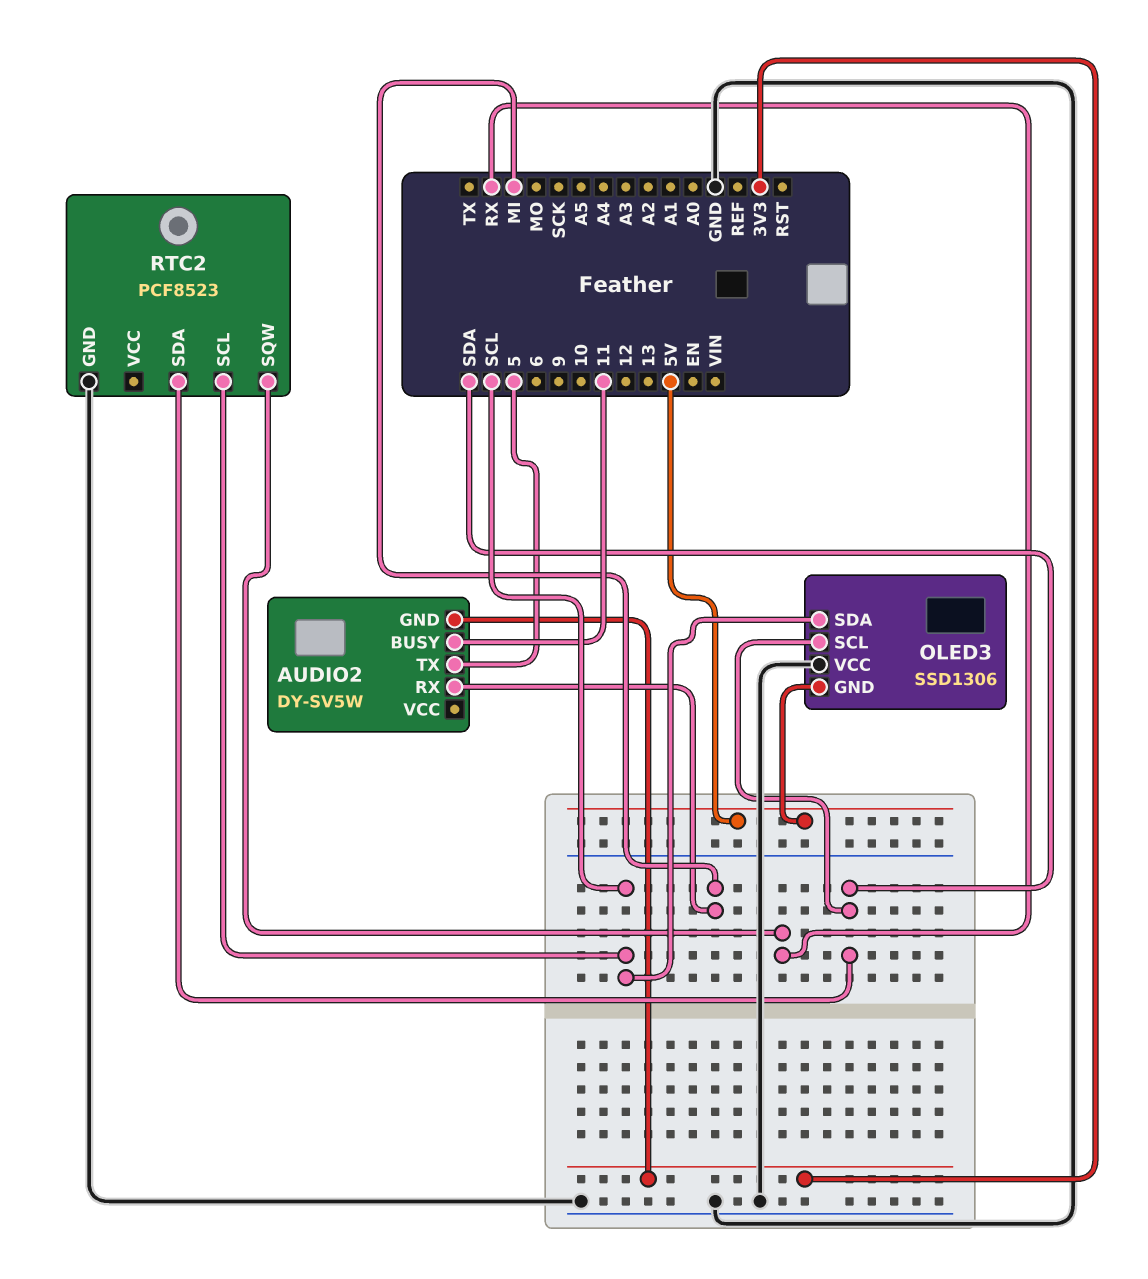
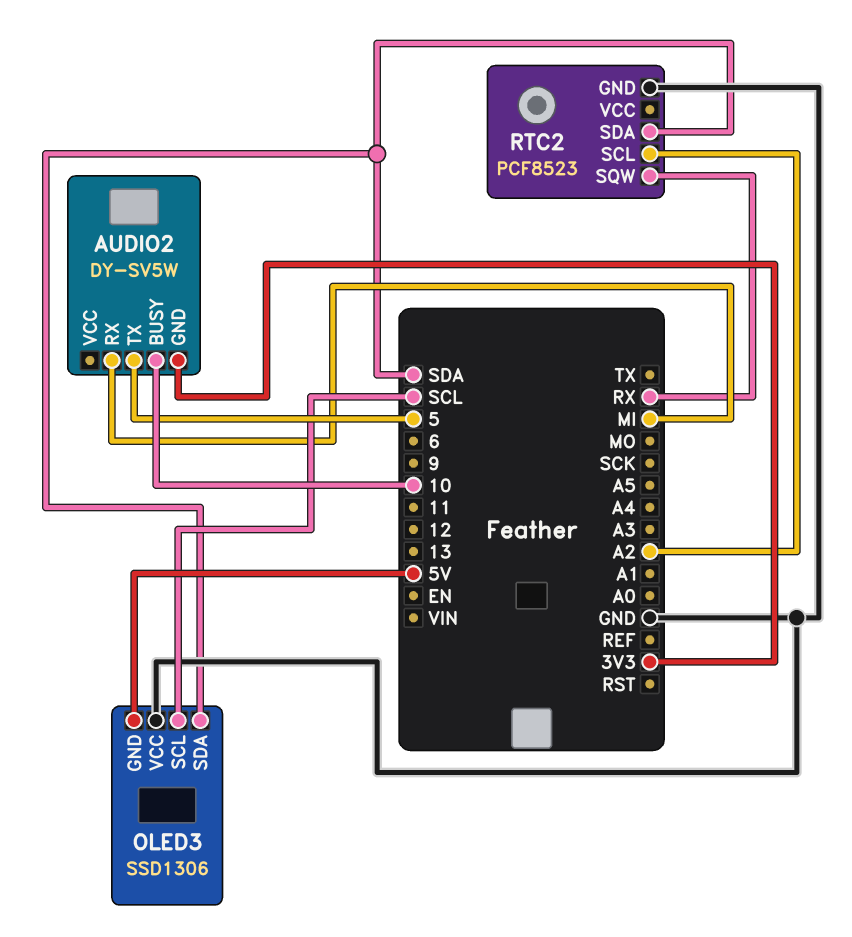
AUDIO2 pin BUSY: 11 -> 10
OLED3 pin SCL: SDA -> SCL
OLED3 pin SDA: SCL -> SDA
RTC2 pin SCL: SCL -> A2

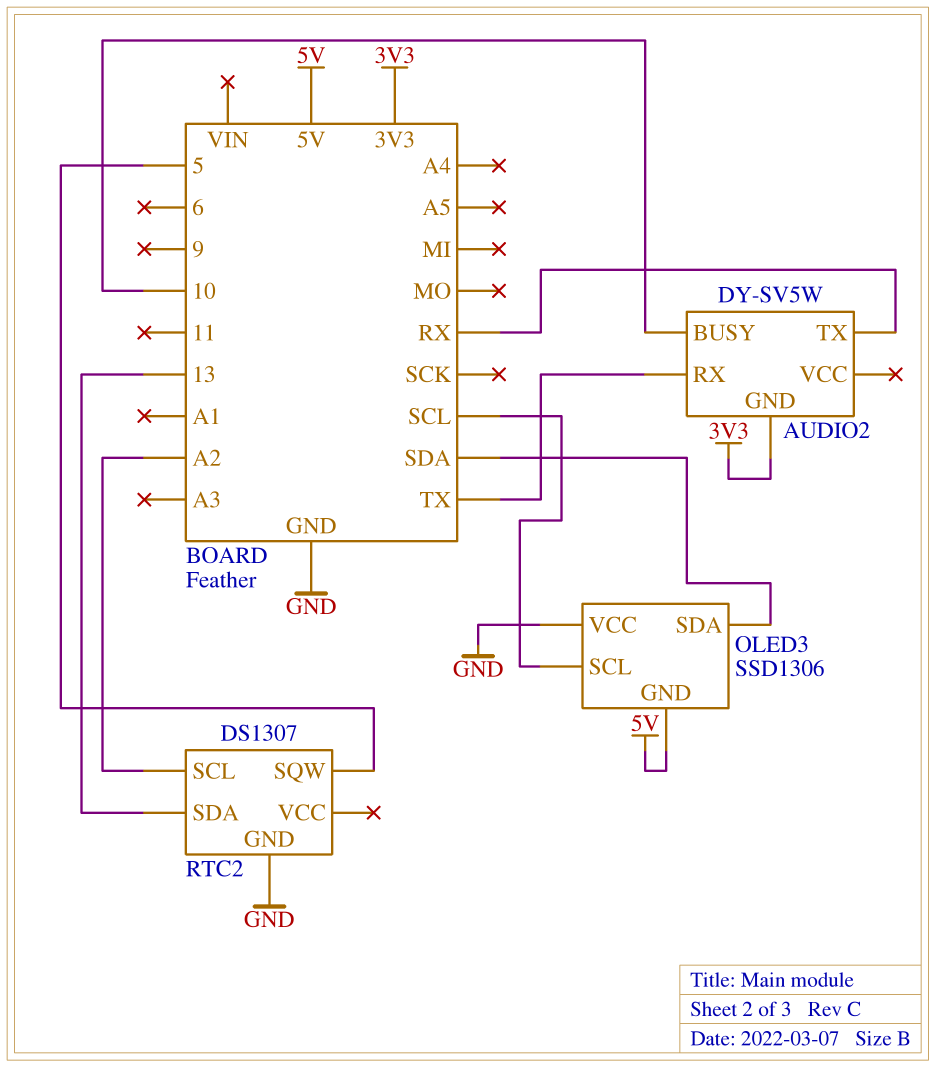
AUDIO2 pin RX: MI -> TX
AUDIO2 pin TX: 5 -> RX
RTC2: PCF8523 -> DS1307
RTC2 pin SDA: SDA -> 13
RTC2 pin SQW: RX -> 5

